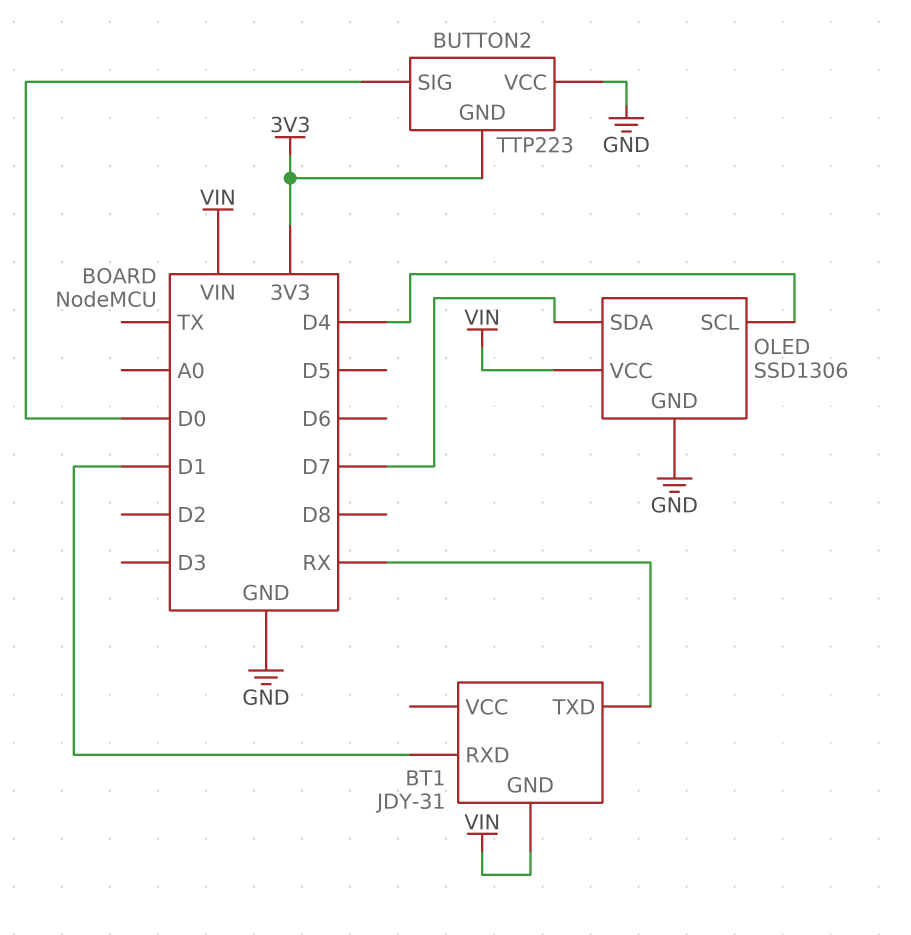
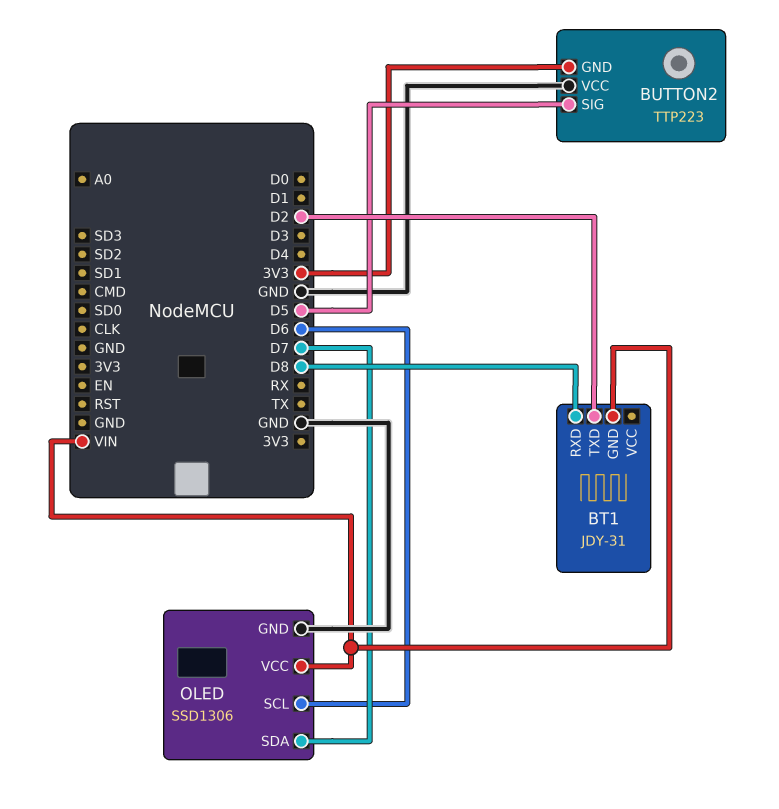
BT1 pin RXD: D1 -> D8
BT1 pin TXD: RX -> D2
BUTTON2 pin SIG: D0 -> D5
OLED pin SCL: D4 -> D6

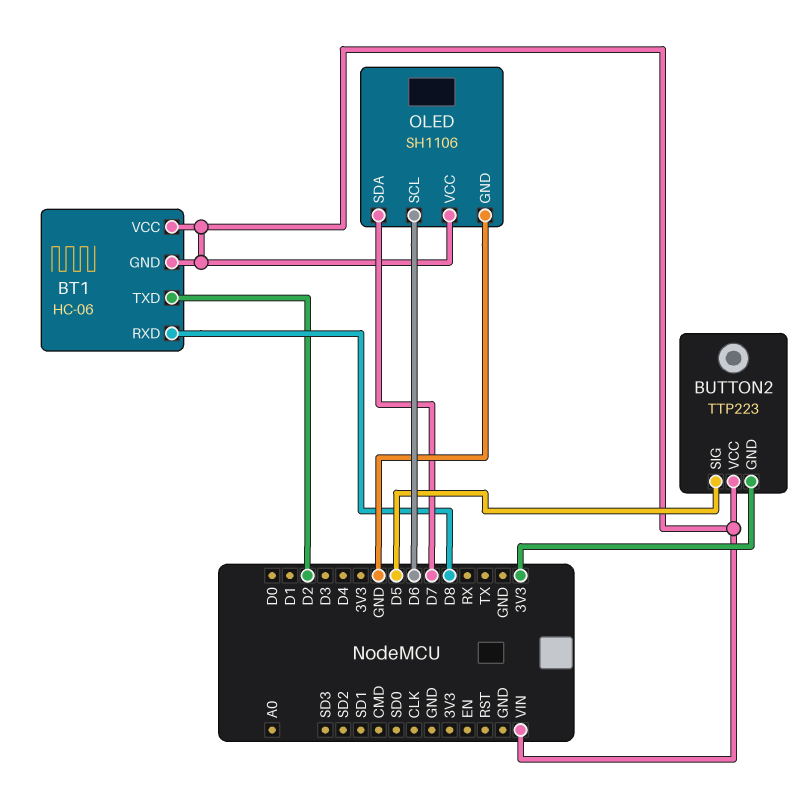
BT1: JDY-31 -> HC-06
BT1 pin VCC: none -> VIN
BUTTON2 pin VCC: GND -> VIN
OLED: SSD1306 -> SH1106

